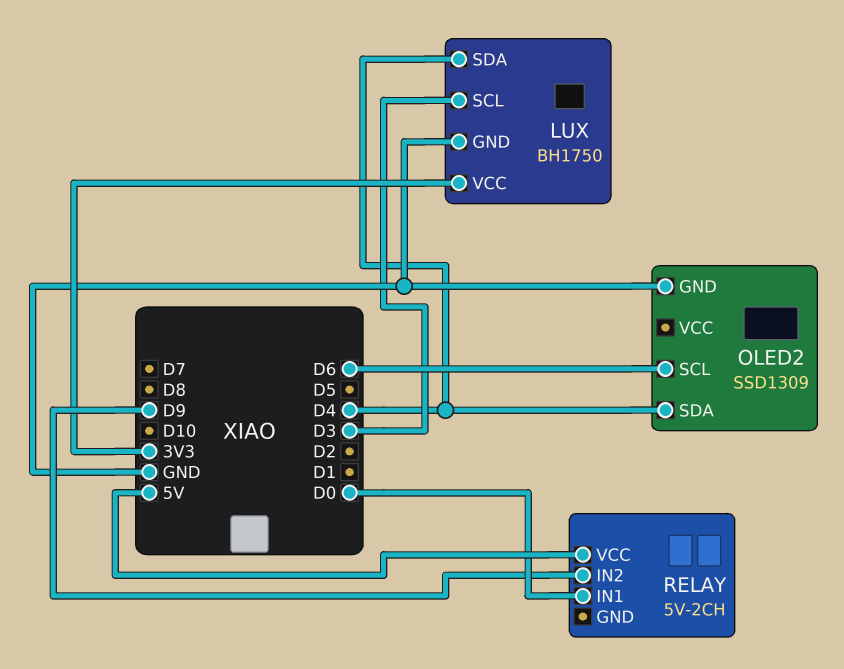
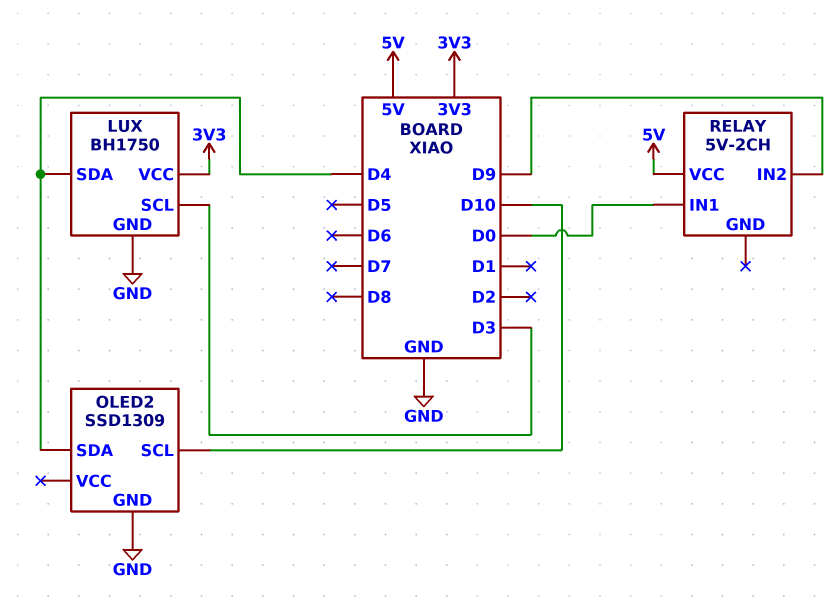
OLED2 pin SCL: D6 -> D10

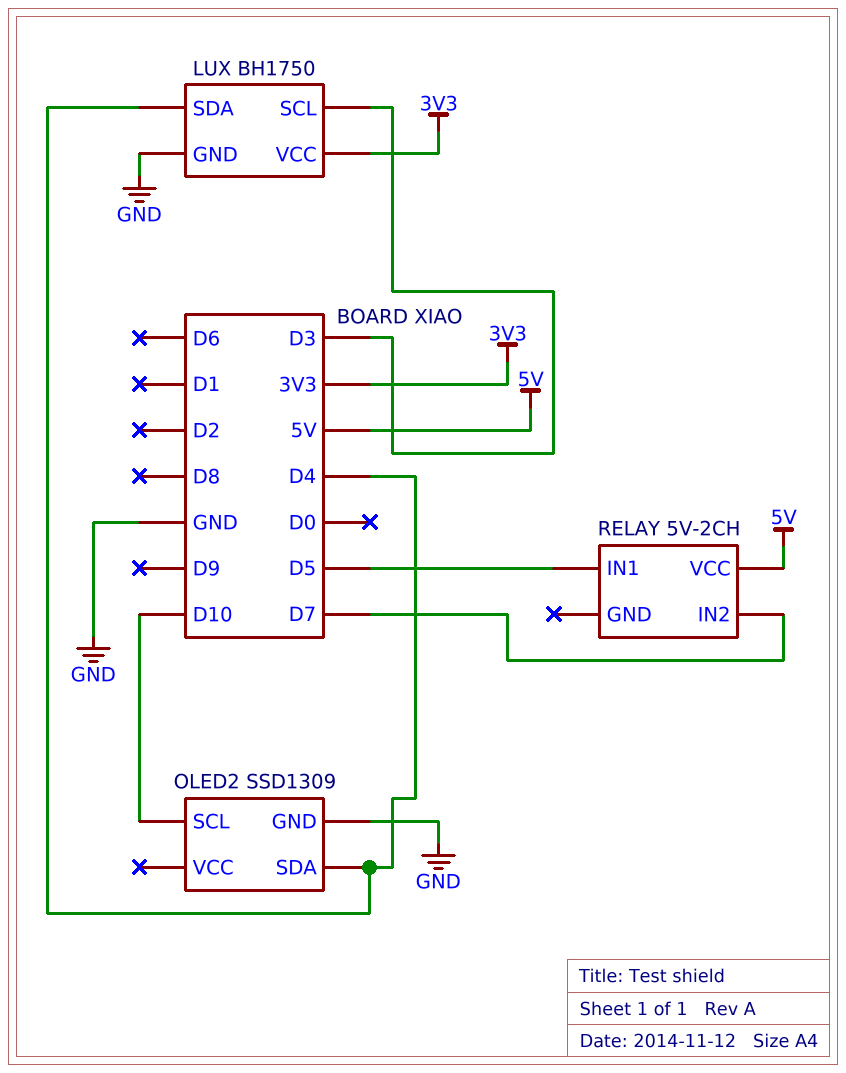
RELAY pin IN1: D0 -> D5
RELAY pin IN2: D9 -> D7

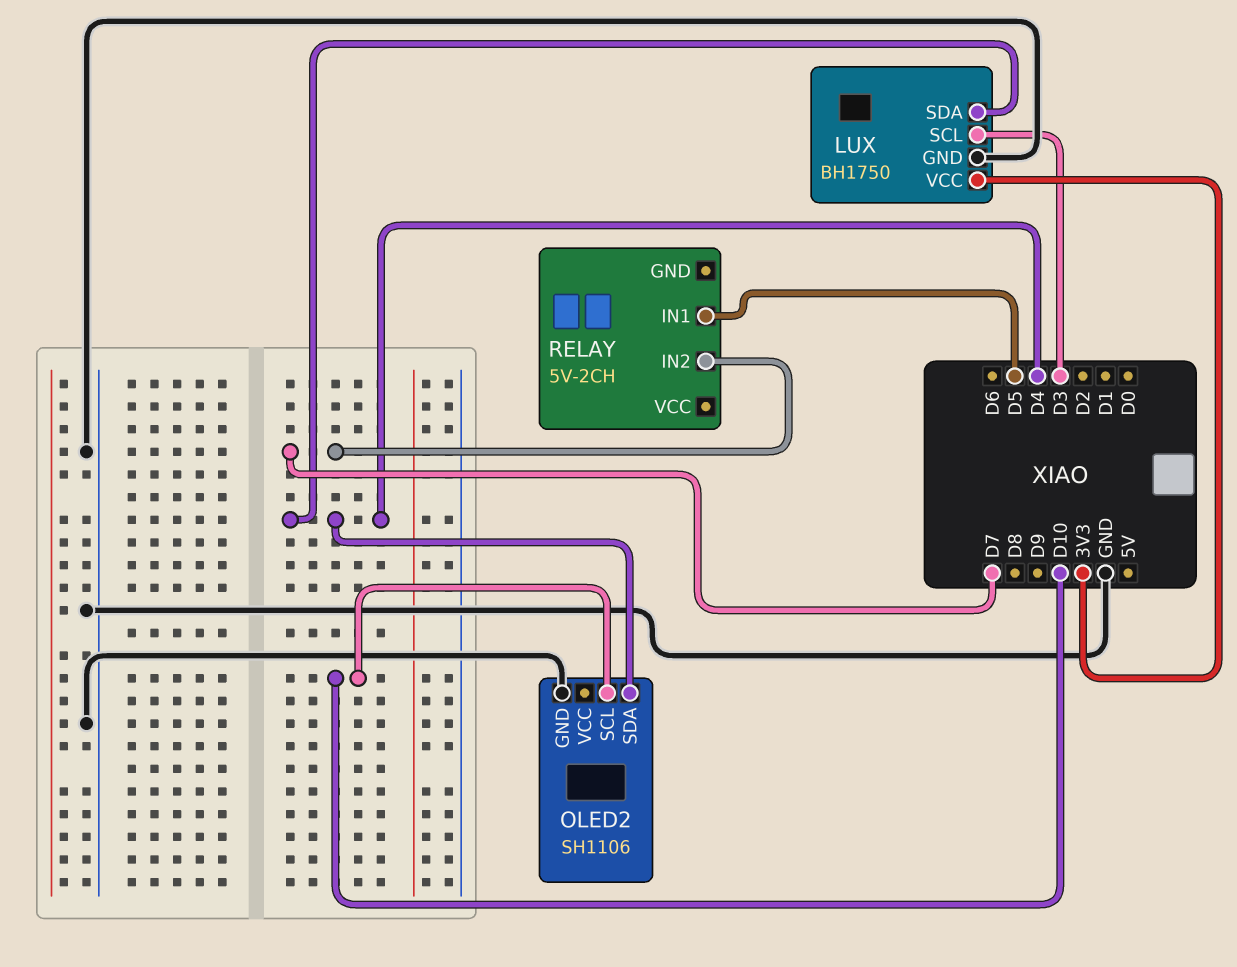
OLED2: SSD1309 -> SH1106
RELAY pin VCC: 5V -> none

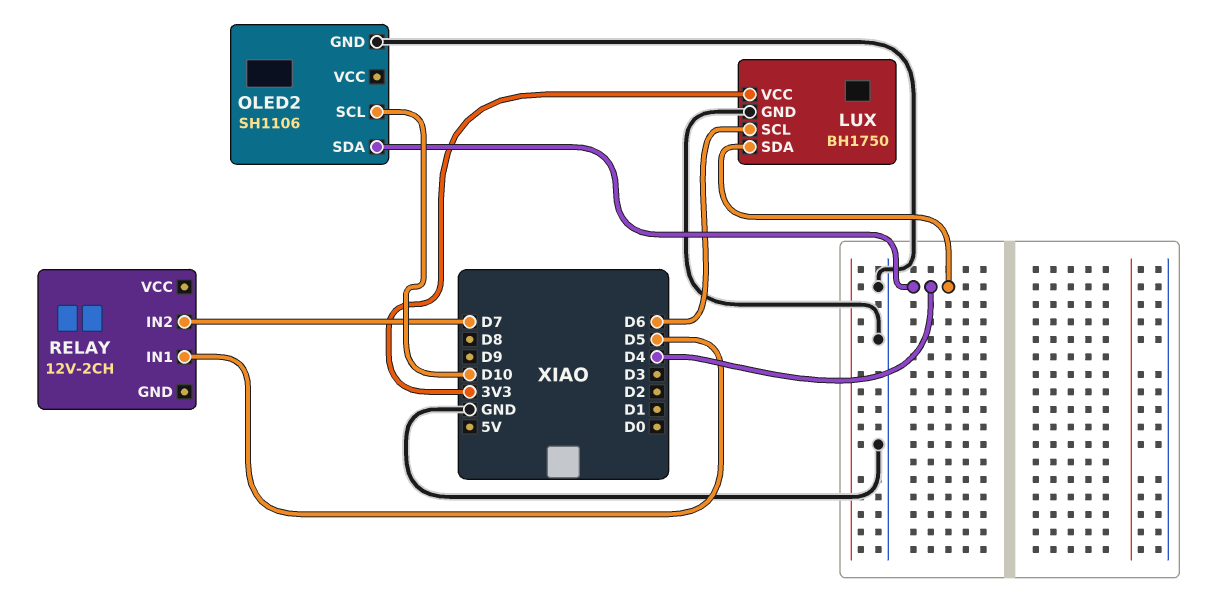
LUX pin SCL: D3 -> D6
RELAY: 5V-2CH -> 12V-2CH

